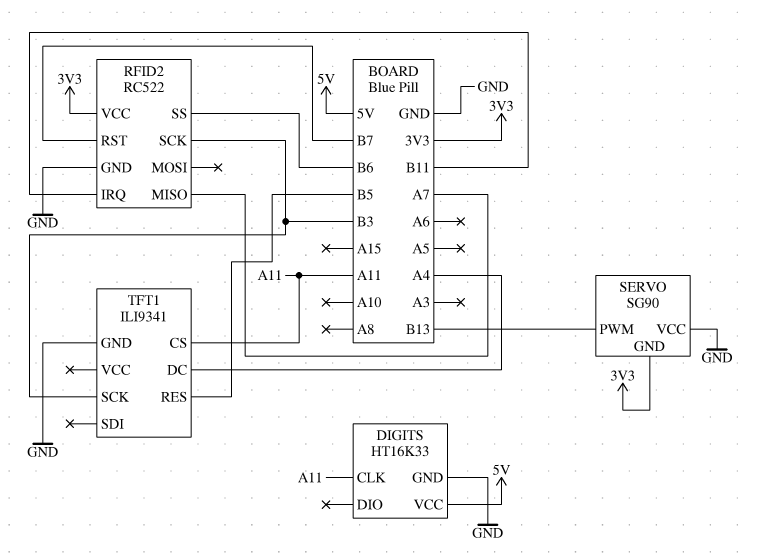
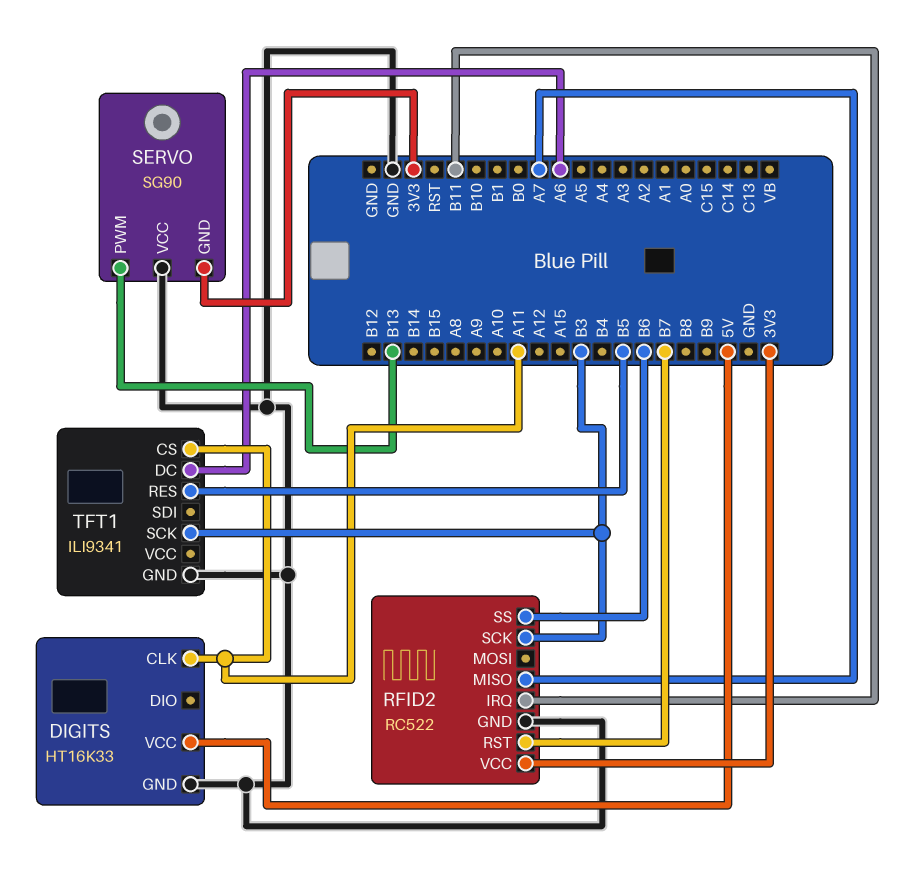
TFT1 pin DC: A4 -> A6

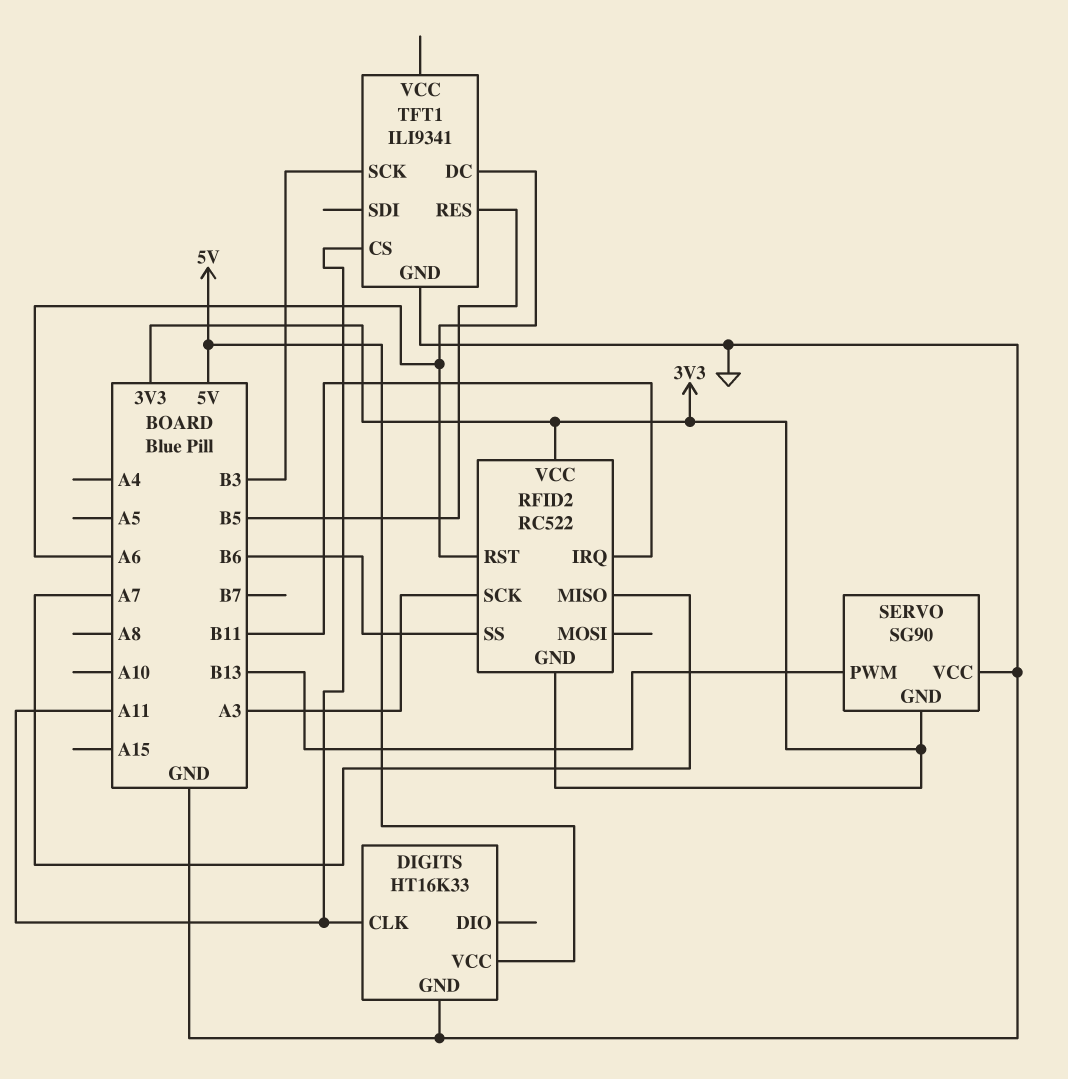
RFID2 pin GND: GND -> 3V3
RFID2 pin RST: B7 -> A6
RFID2 pin SCK: B3 -> A3

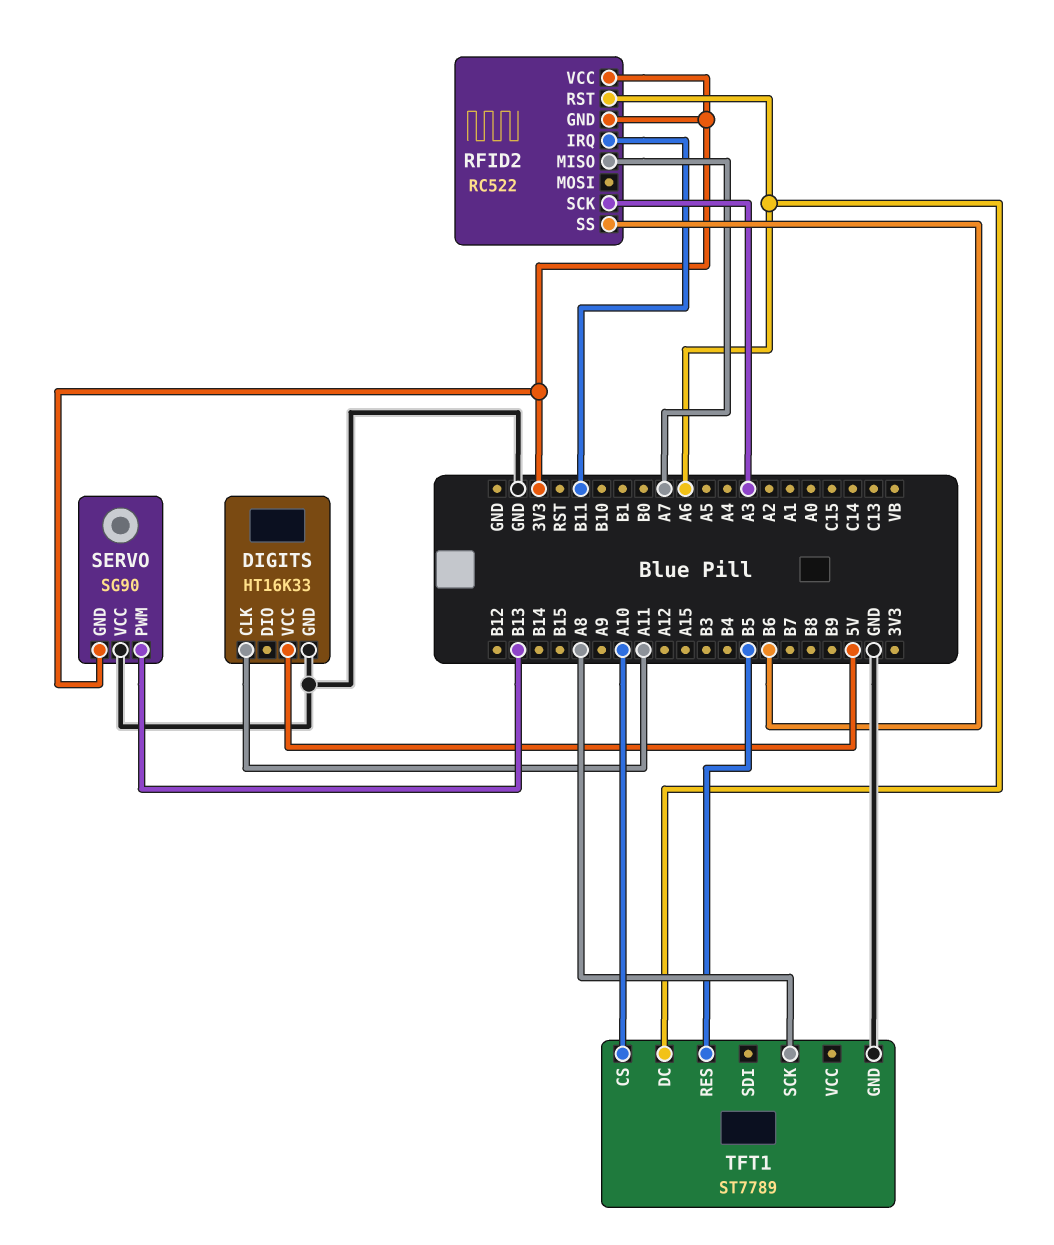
TFT1: ILI9341 -> ST7789
TFT1 pin CS: A11 -> A10
TFT1 pin SCK: B3 -> A8

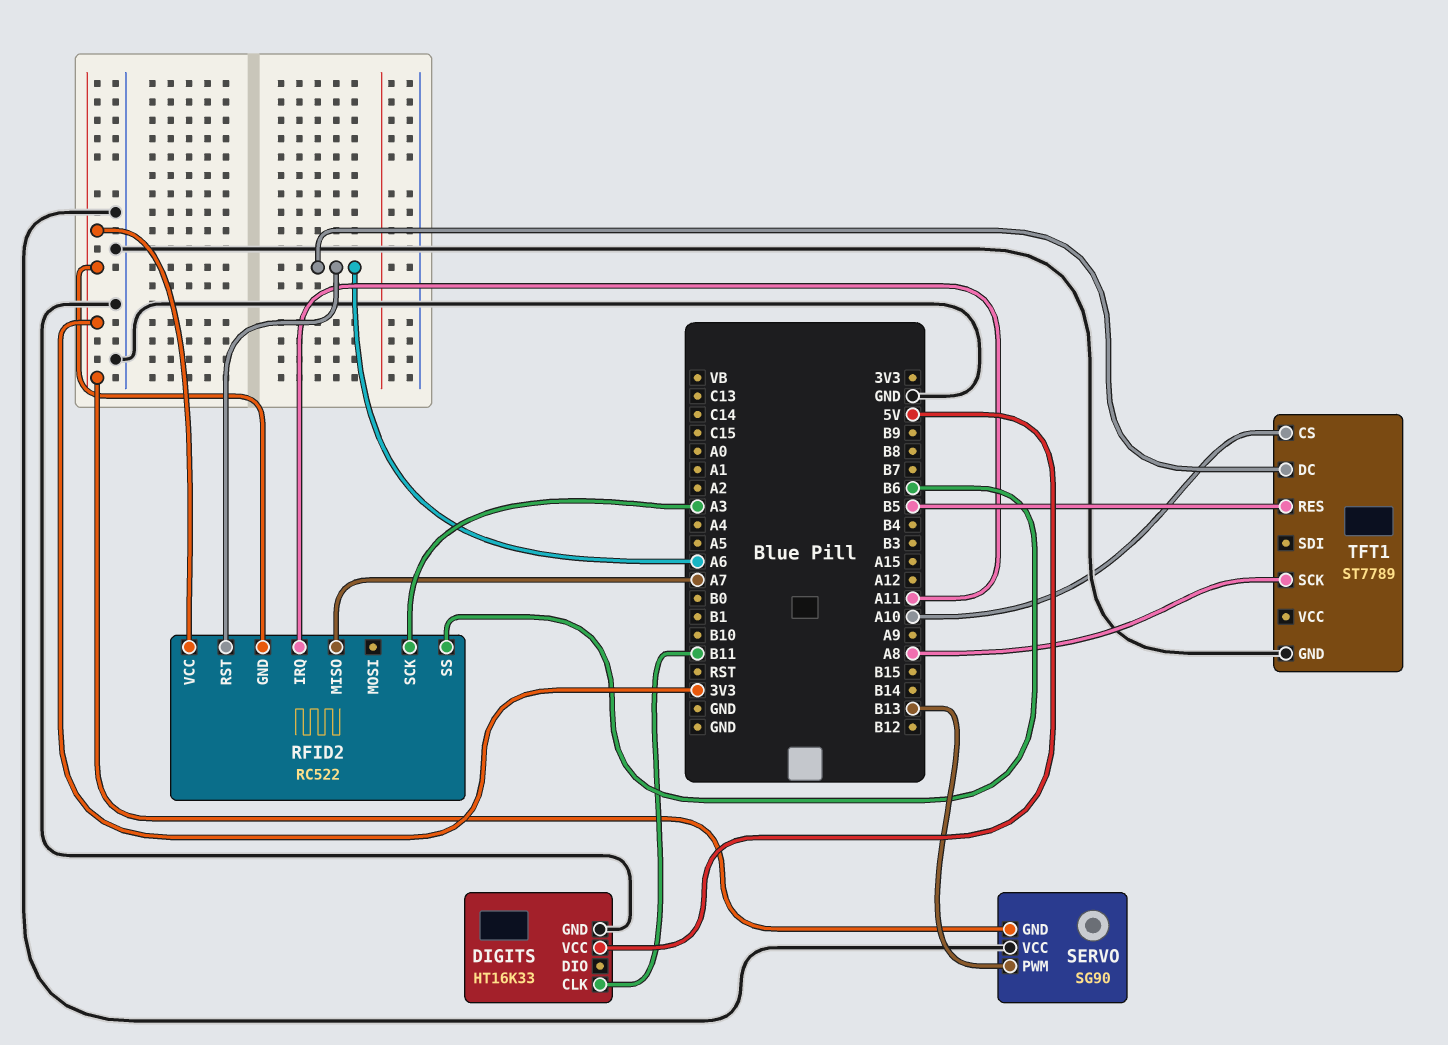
DIGITS pin CLK: A11 -> B11
RFID2 pin IRQ: B11 -> A11

